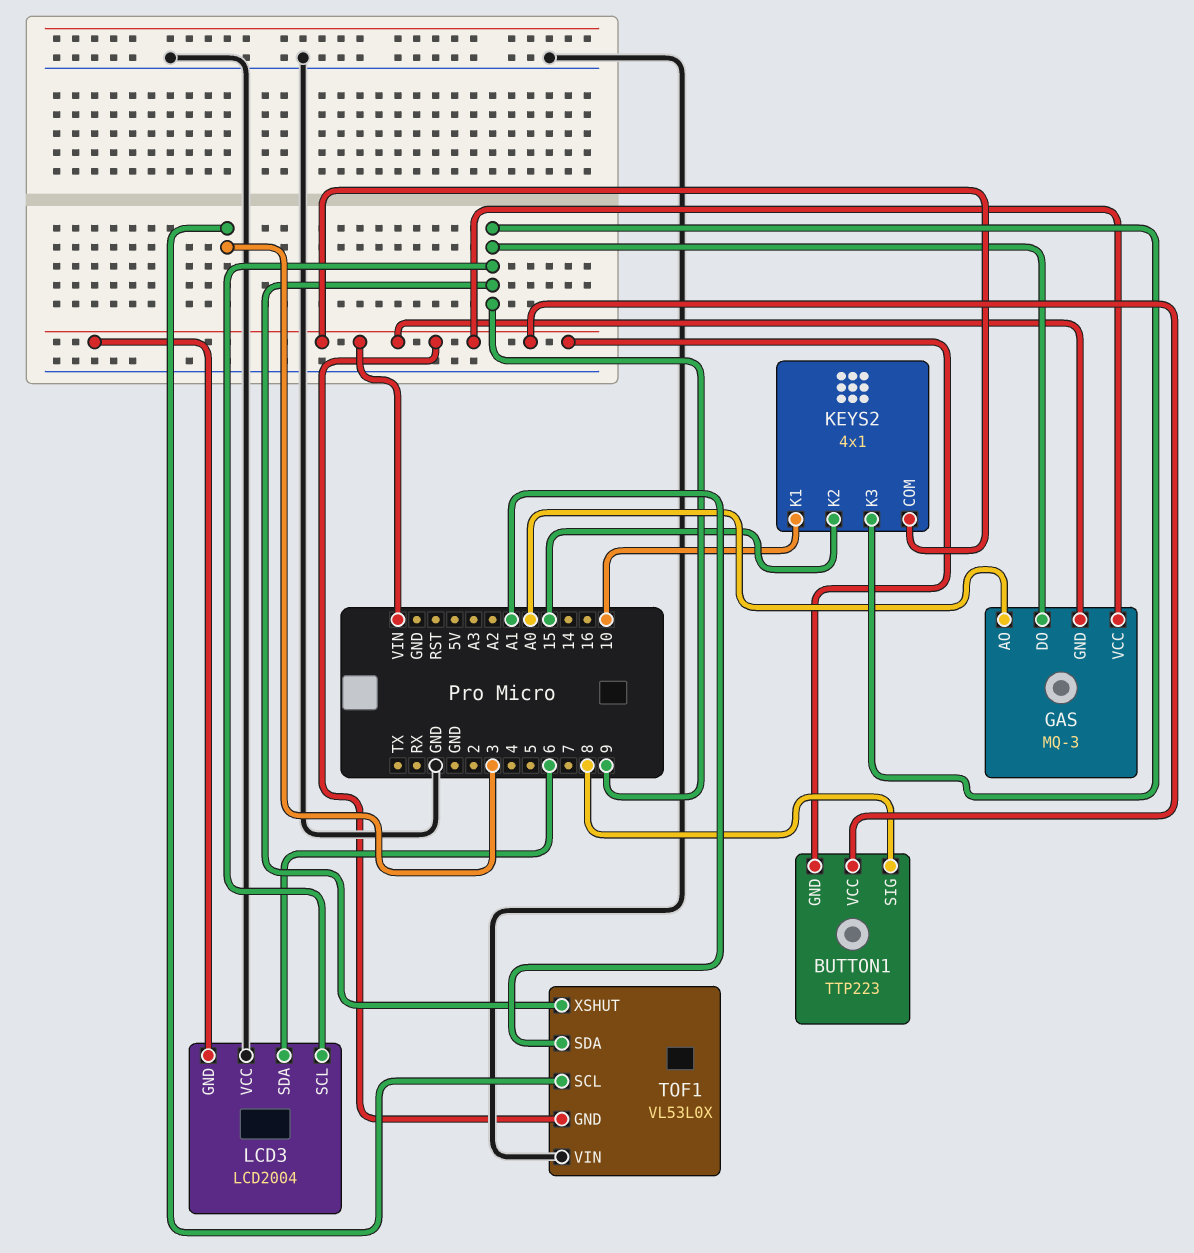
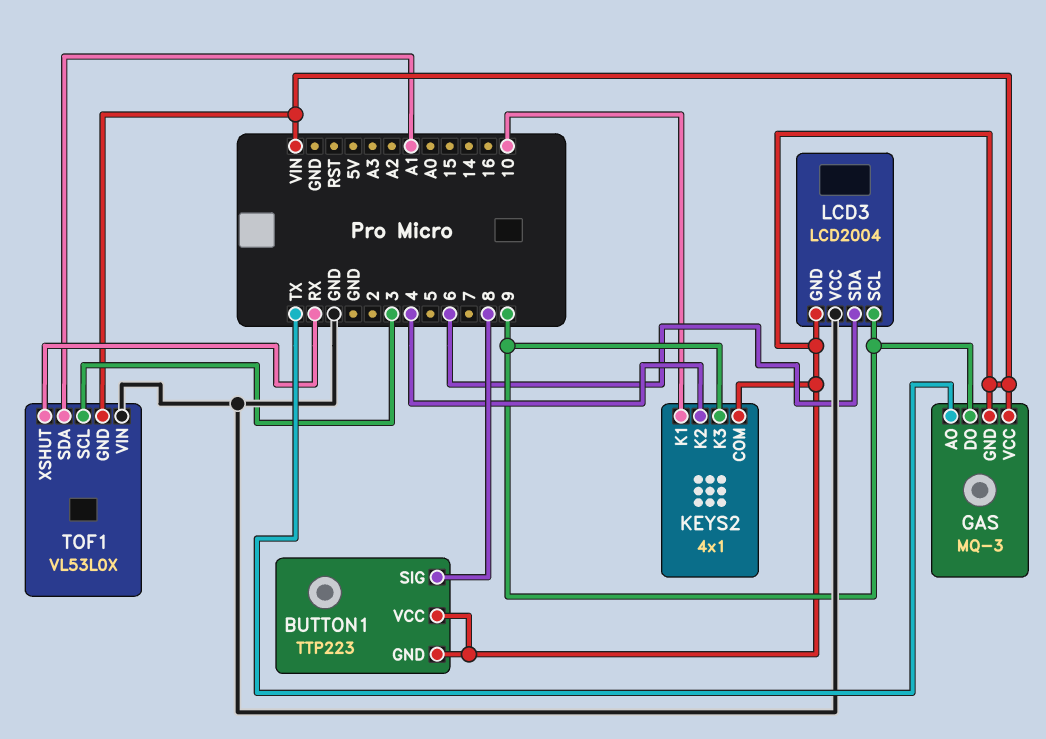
GAS pin AO: A0 -> TX
KEYS2 pin K2: 15 -> 4
TOF1 pin XSHUT: 9 -> RX

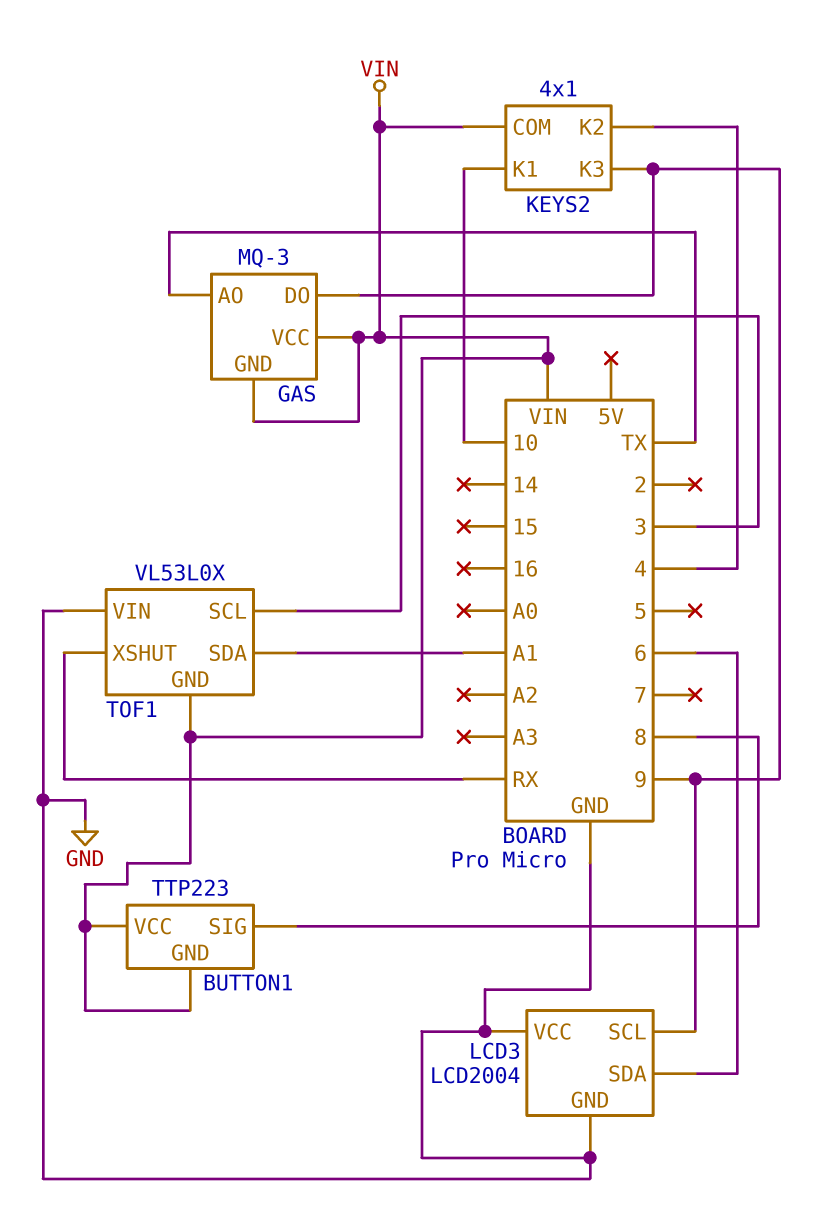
LCD3 pin GND: VIN -> GND

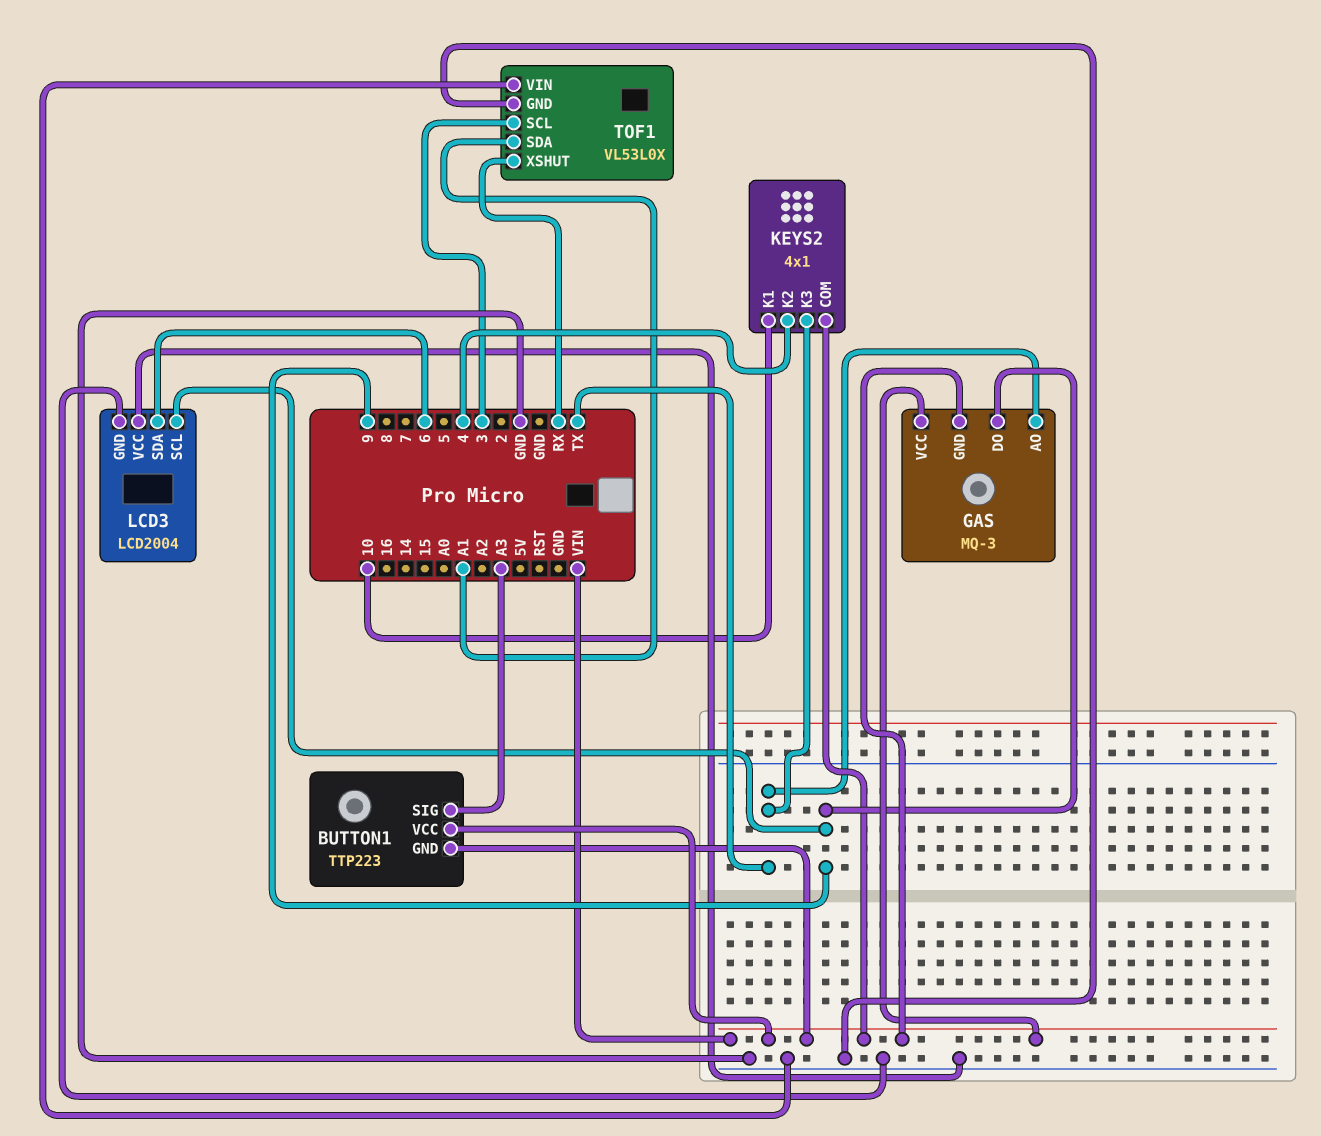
BUTTON1 pin SIG: 8 -> A3
KEYS2 pin K3: 9 -> TX
TOF1 pin GND: VIN -> GND

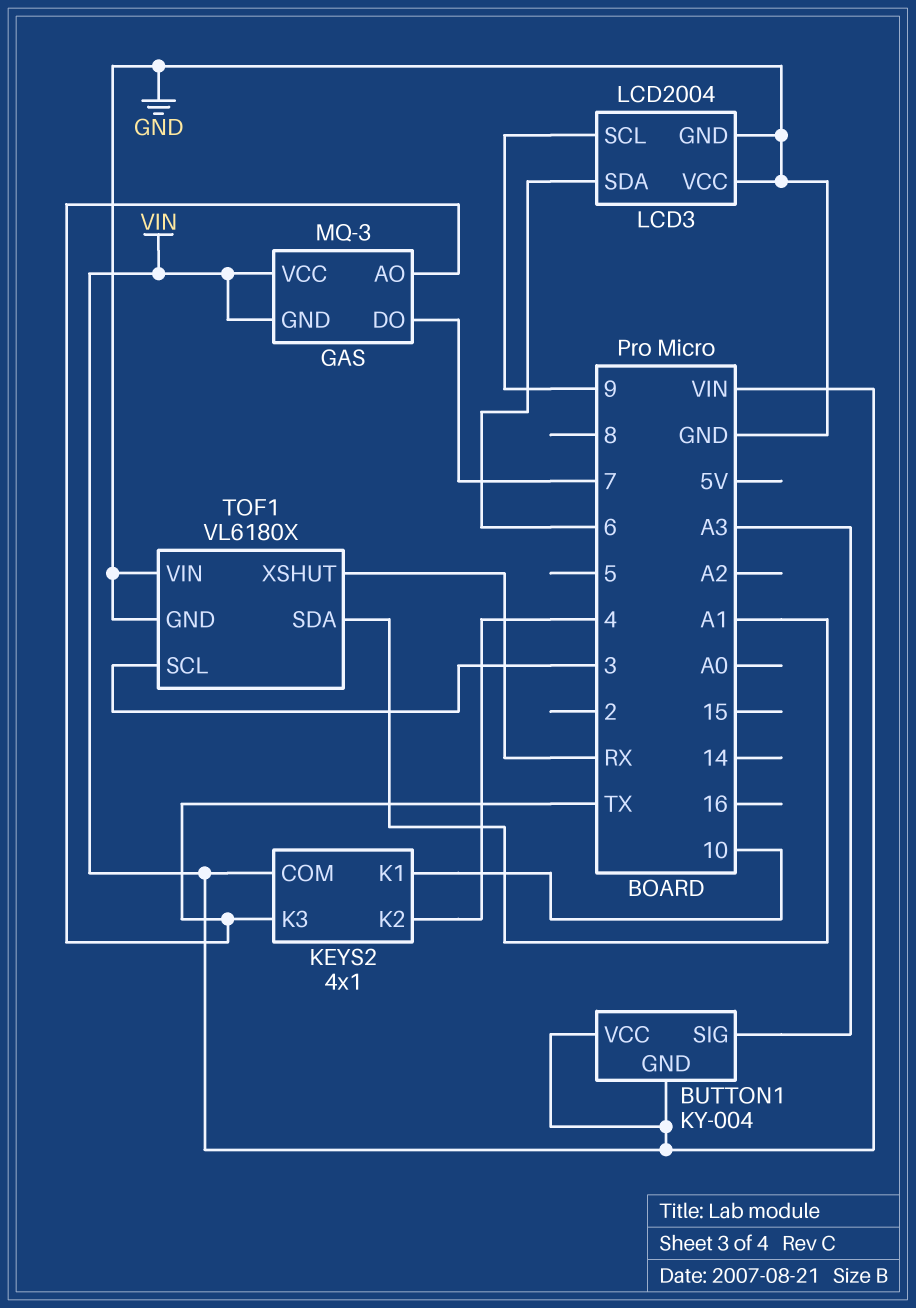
BUTTON1: TTP223 -> KY-004
GAS pin DO: 9 -> 7
TOF1: VL53L0X -> VL6180X

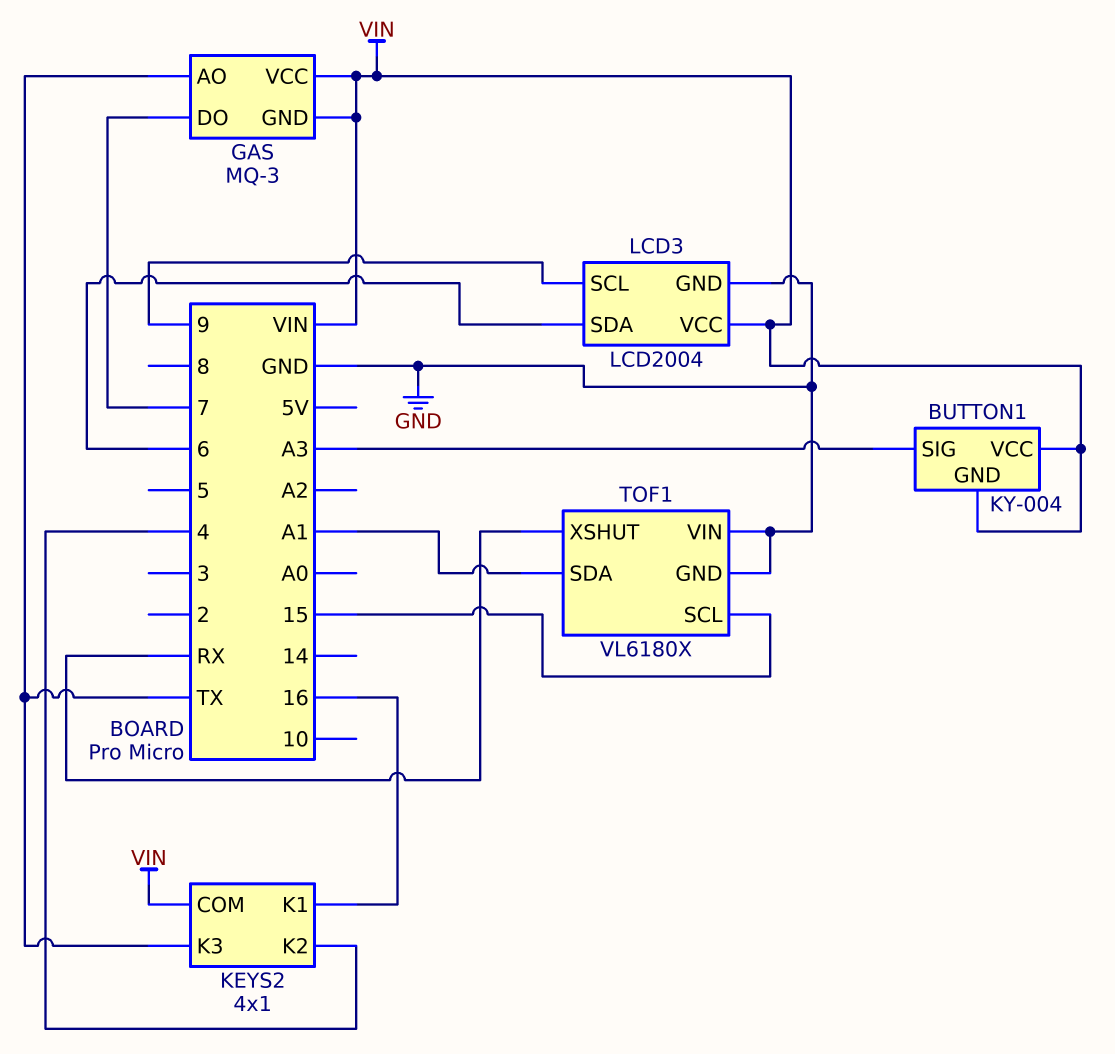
KEYS2 pin K1: 10 -> 16
LCD3 pin VCC: GND -> VIN
TOF1 pin SCL: 3 -> 15

